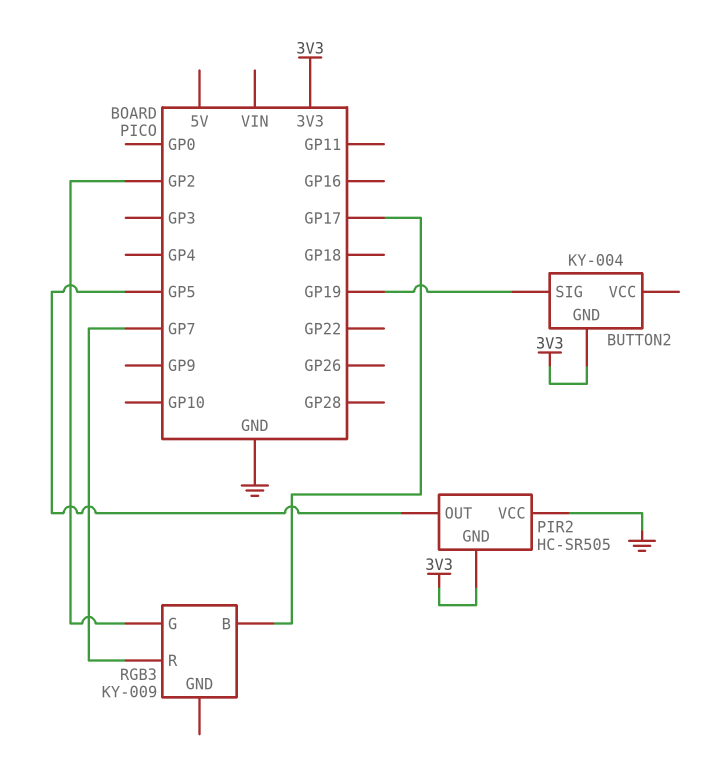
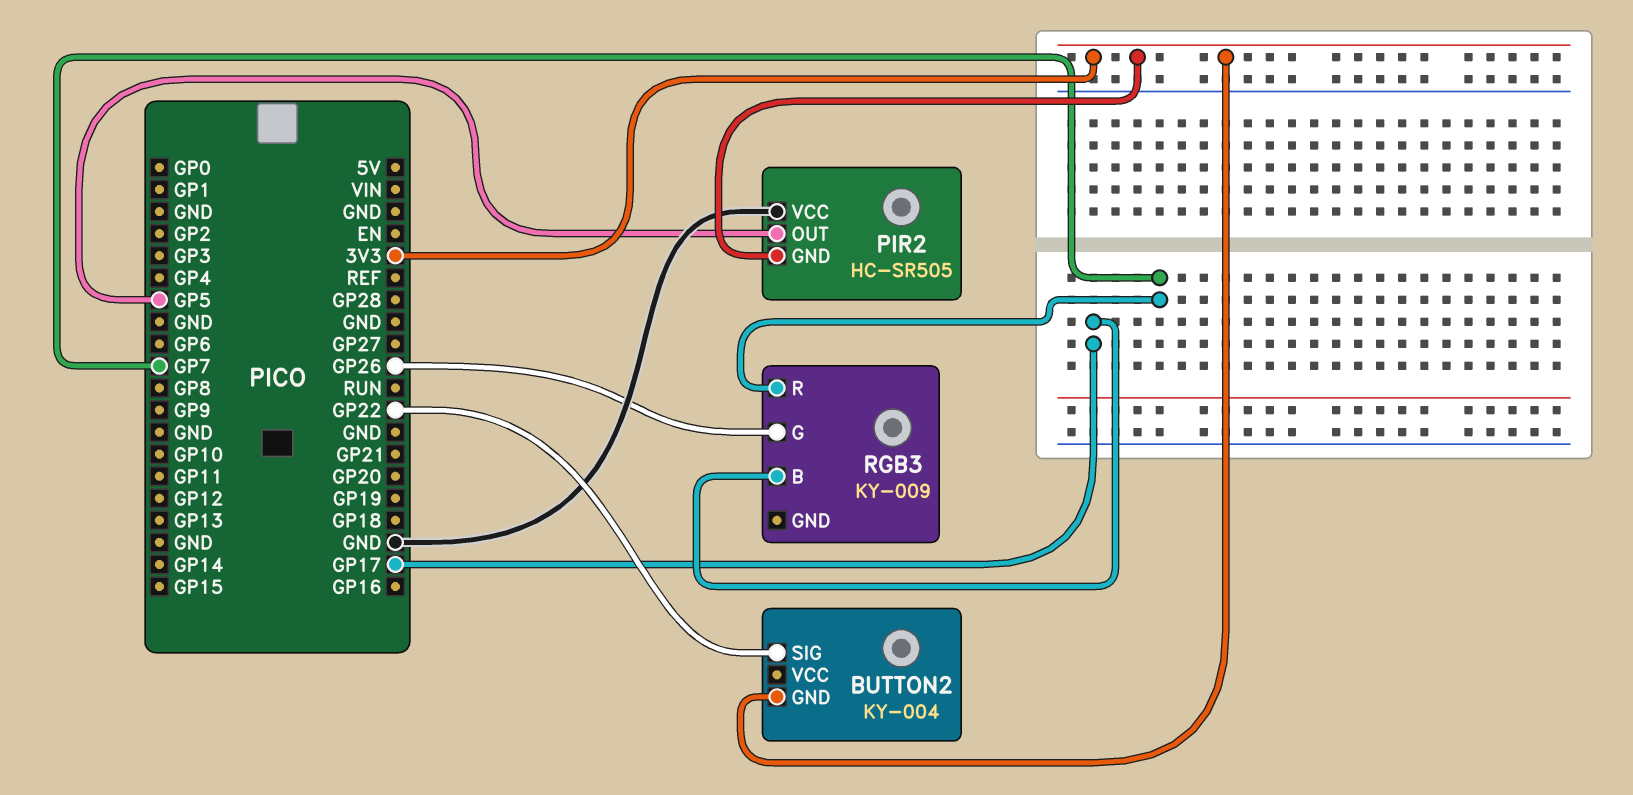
BUTTON2 pin SIG: GP19 -> GP22
RGB3 pin G: GP2 -> GP26

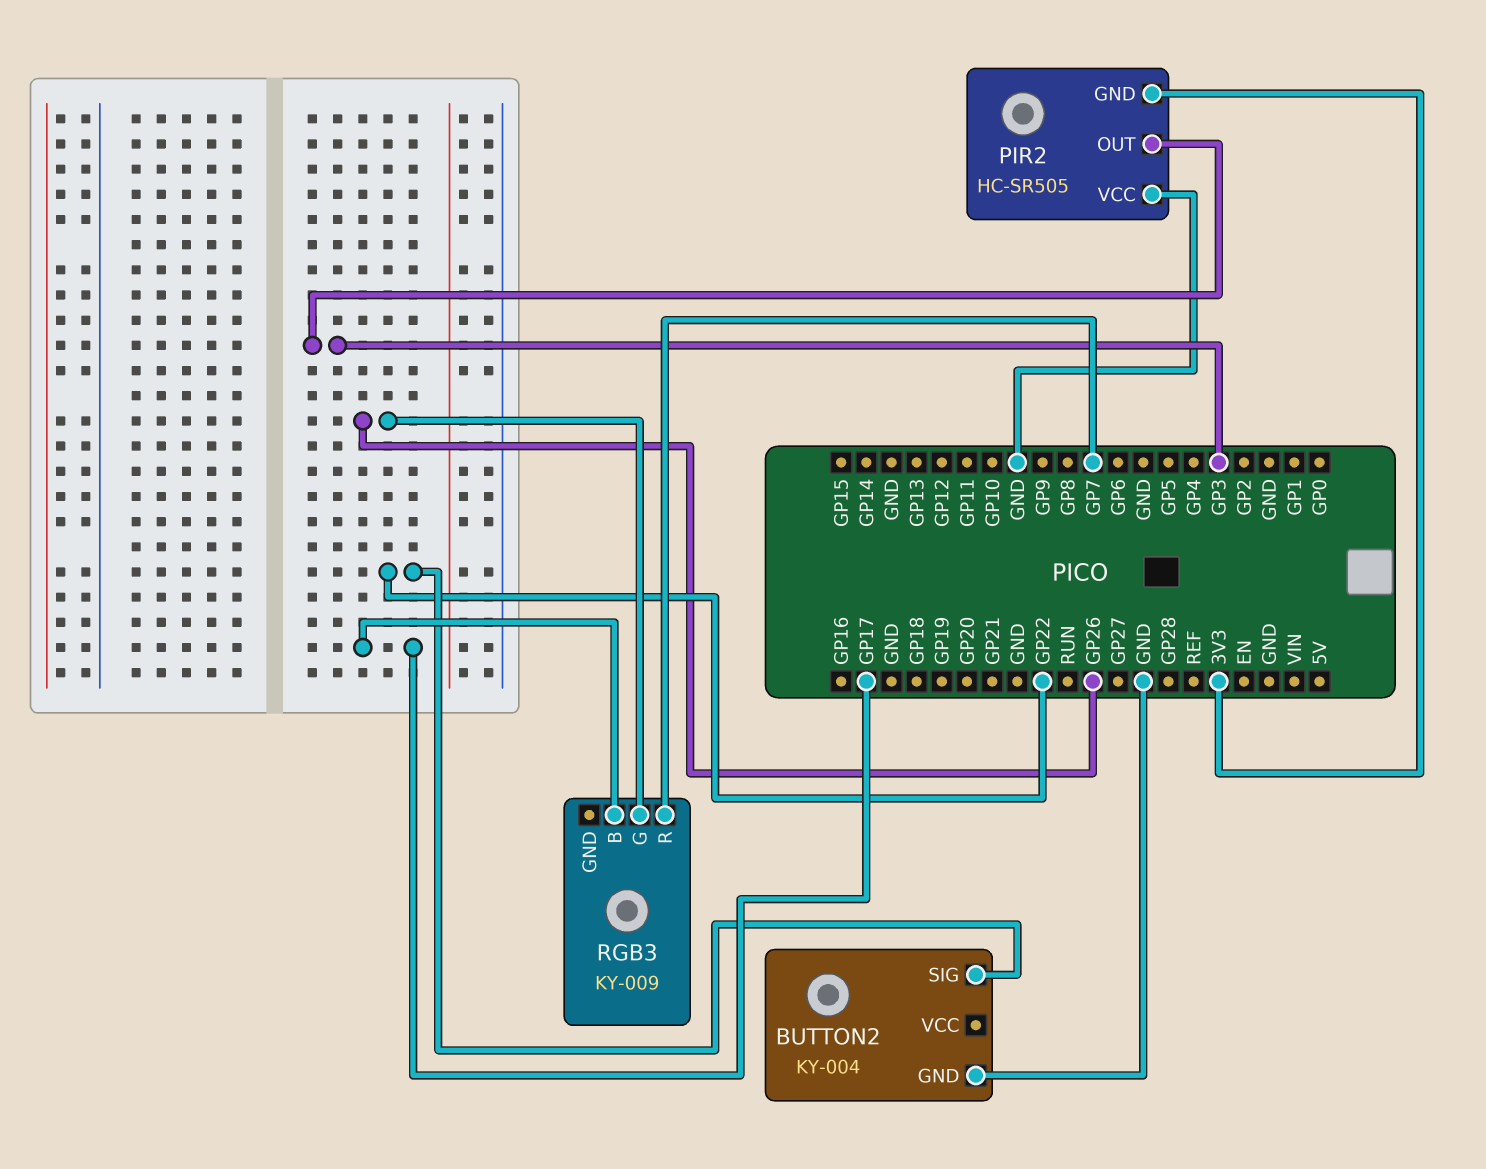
BUTTON2 pin GND: 3V3 -> GND
PIR2 pin OUT: GP5 -> GP3

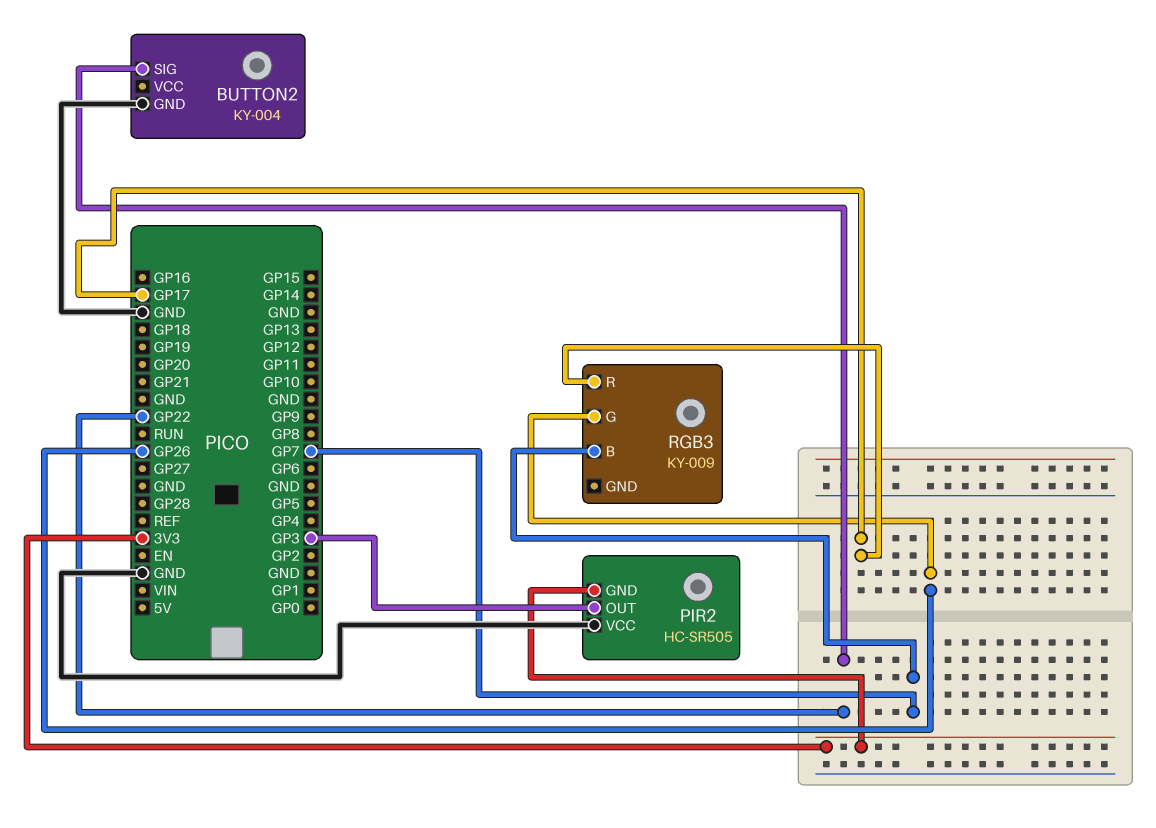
RGB3 pin B: GP17 -> GP7
RGB3 pin R: GP7 -> GP17

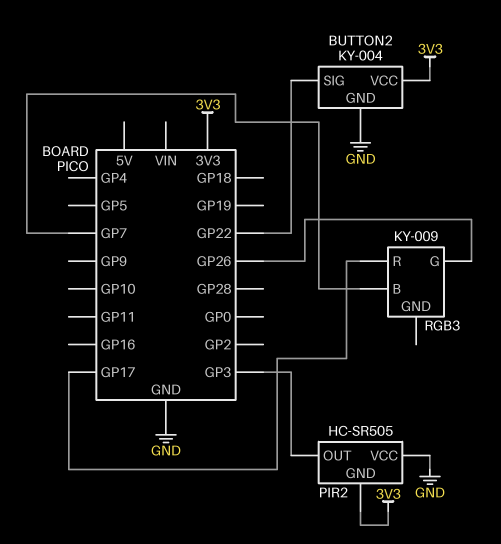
BUTTON2 pin VCC: none -> 3V3

